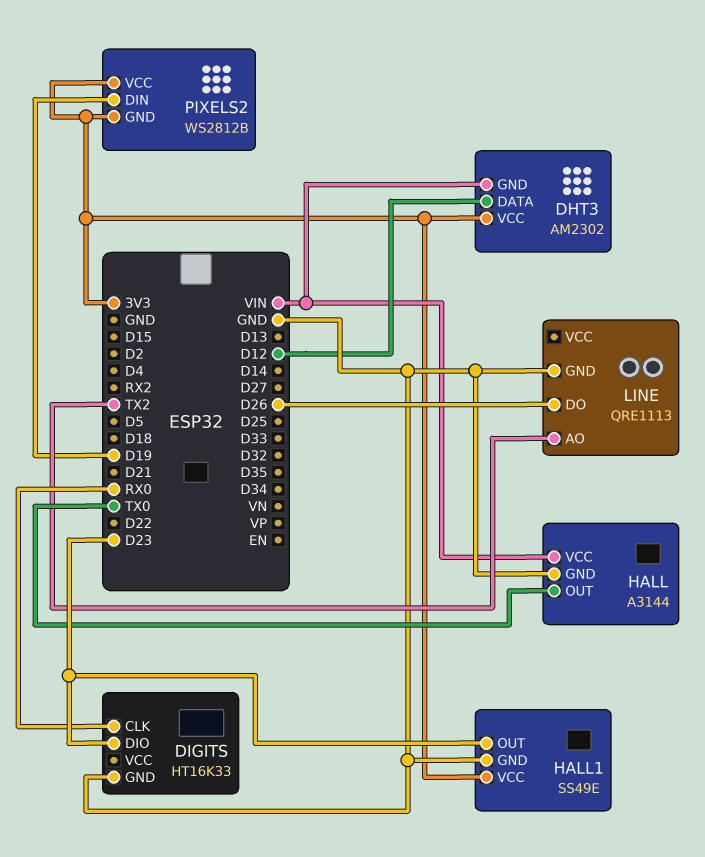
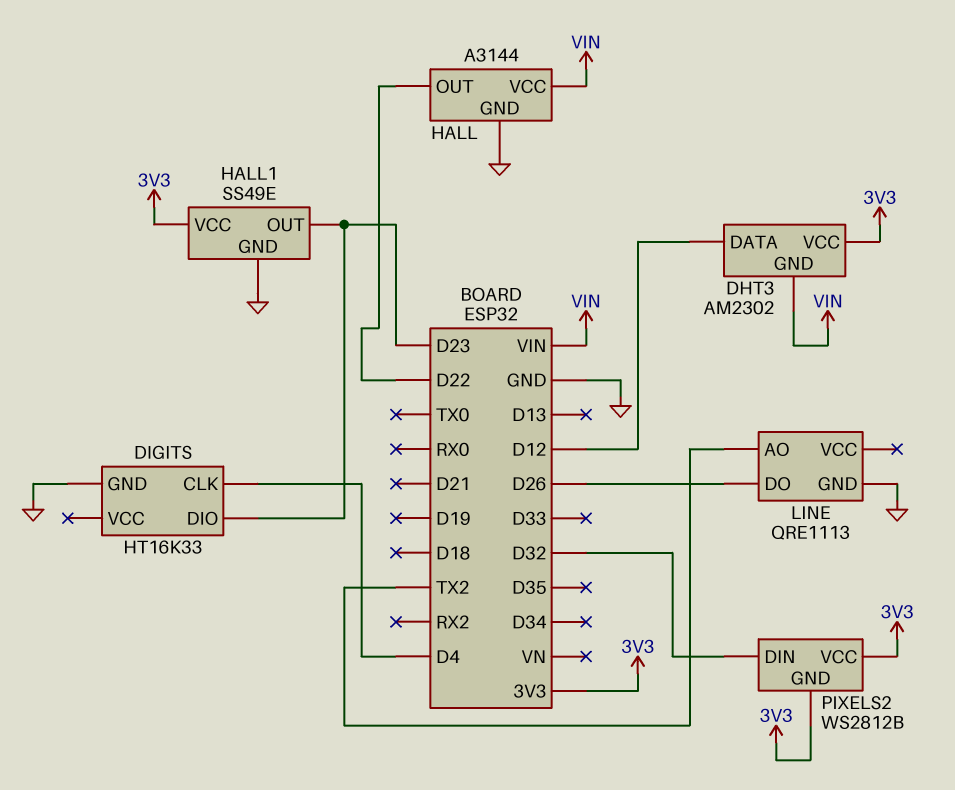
DIGITS pin CLK: RX0 -> D4
HALL pin OUT: TX0 -> D22
PIXELS2 pin DIN: D19 -> D32

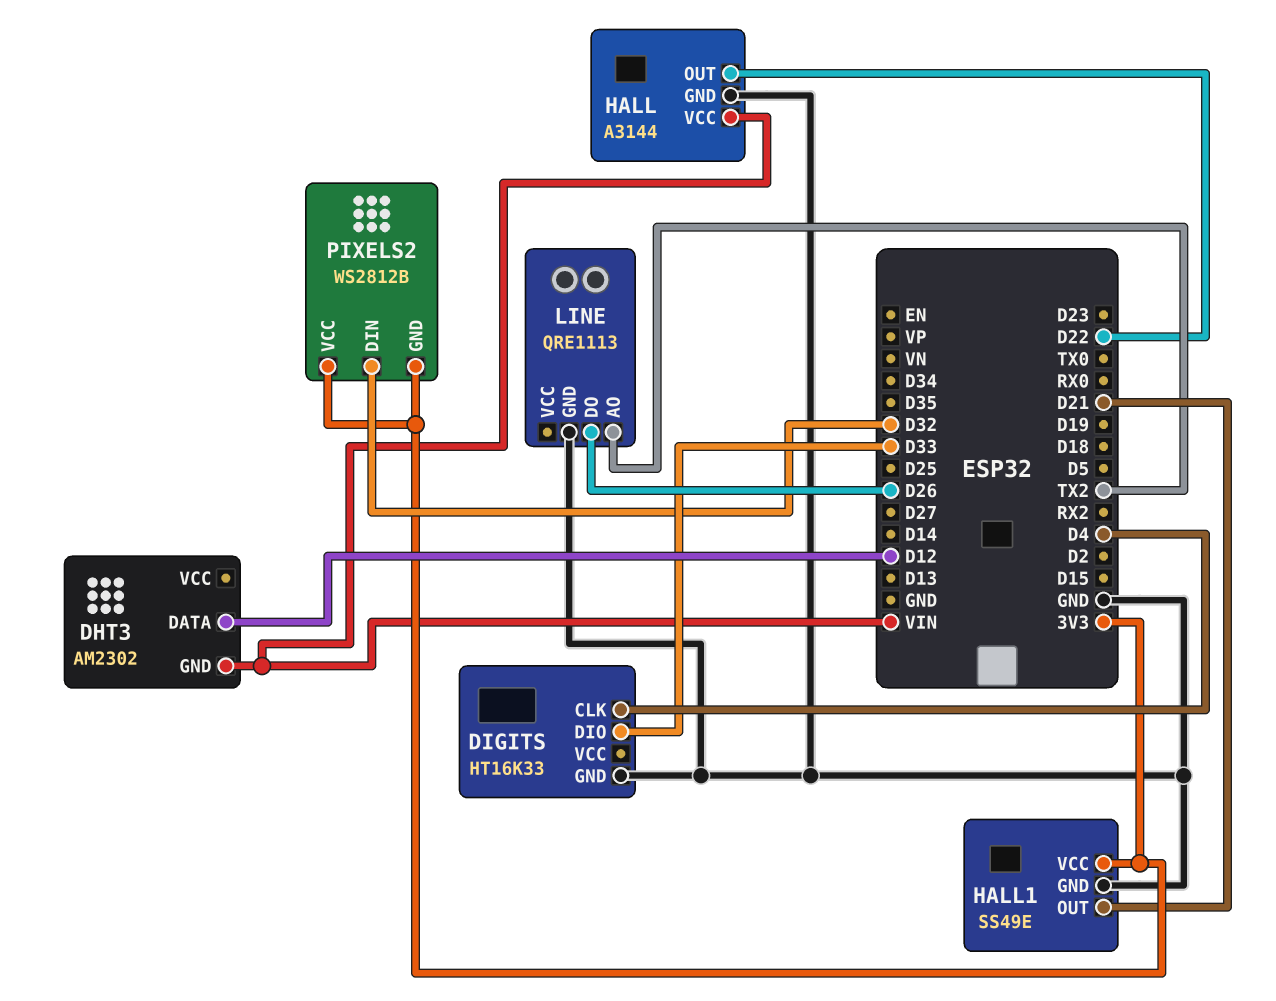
DHT3 pin VCC: 3V3 -> none
DIGITS pin DIO: D23 -> D33
HALL1 pin OUT: D23 -> D21

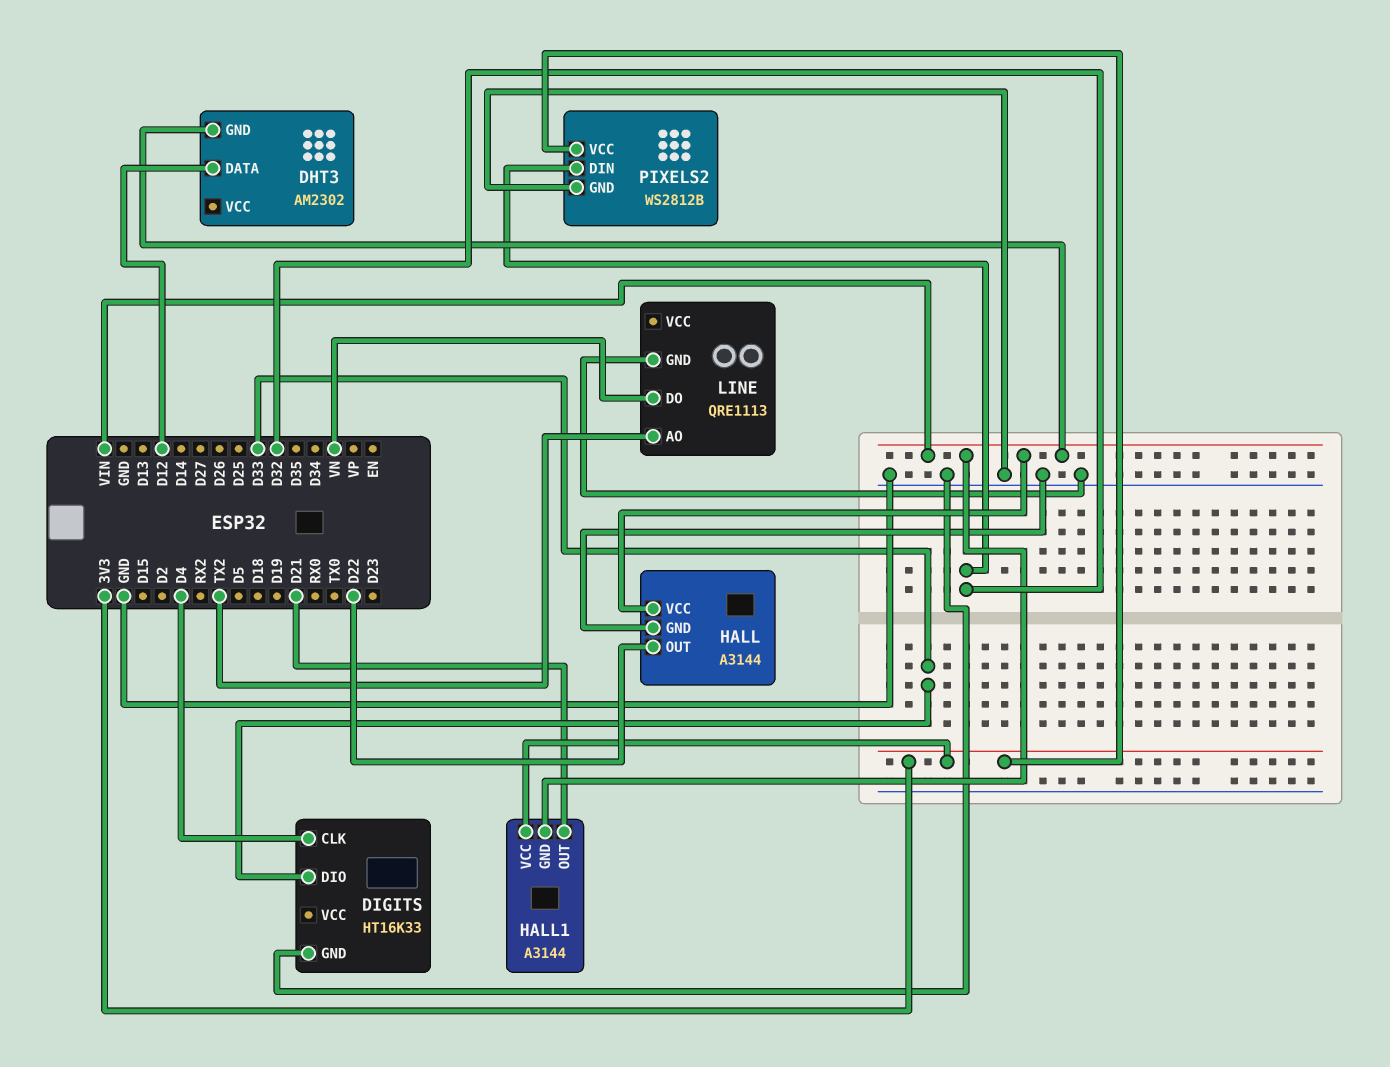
HALL1: SS49E -> A3144
HALL1 pin GND: GND -> VIN
LINE pin DO: D26 -> VN
PIXELS2 pin GND: 3V3 -> GND

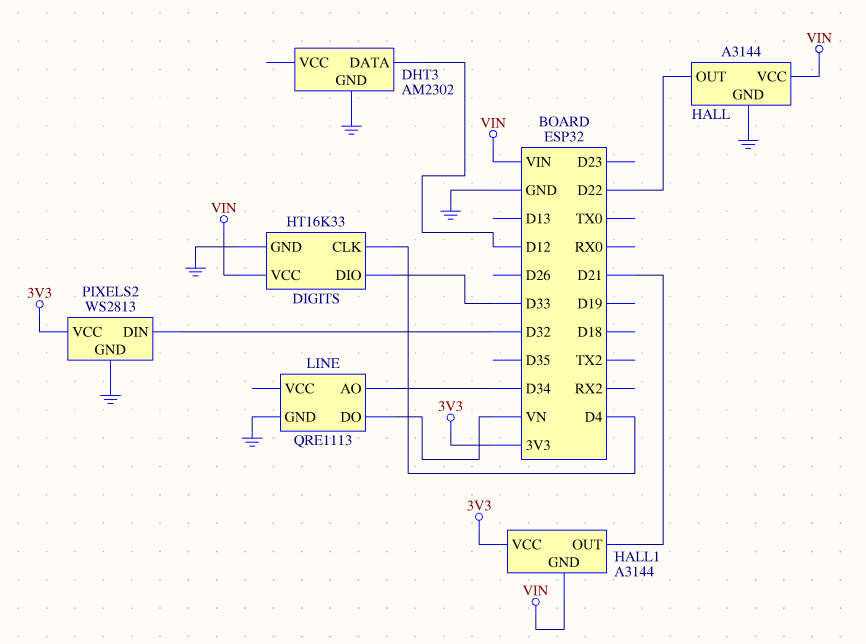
DHT3 pin GND: VIN -> GND
DIGITS pin VCC: none -> VIN
LINE pin AO: TX2 -> D34
PIXELS2: WS2812B -> WS2813

